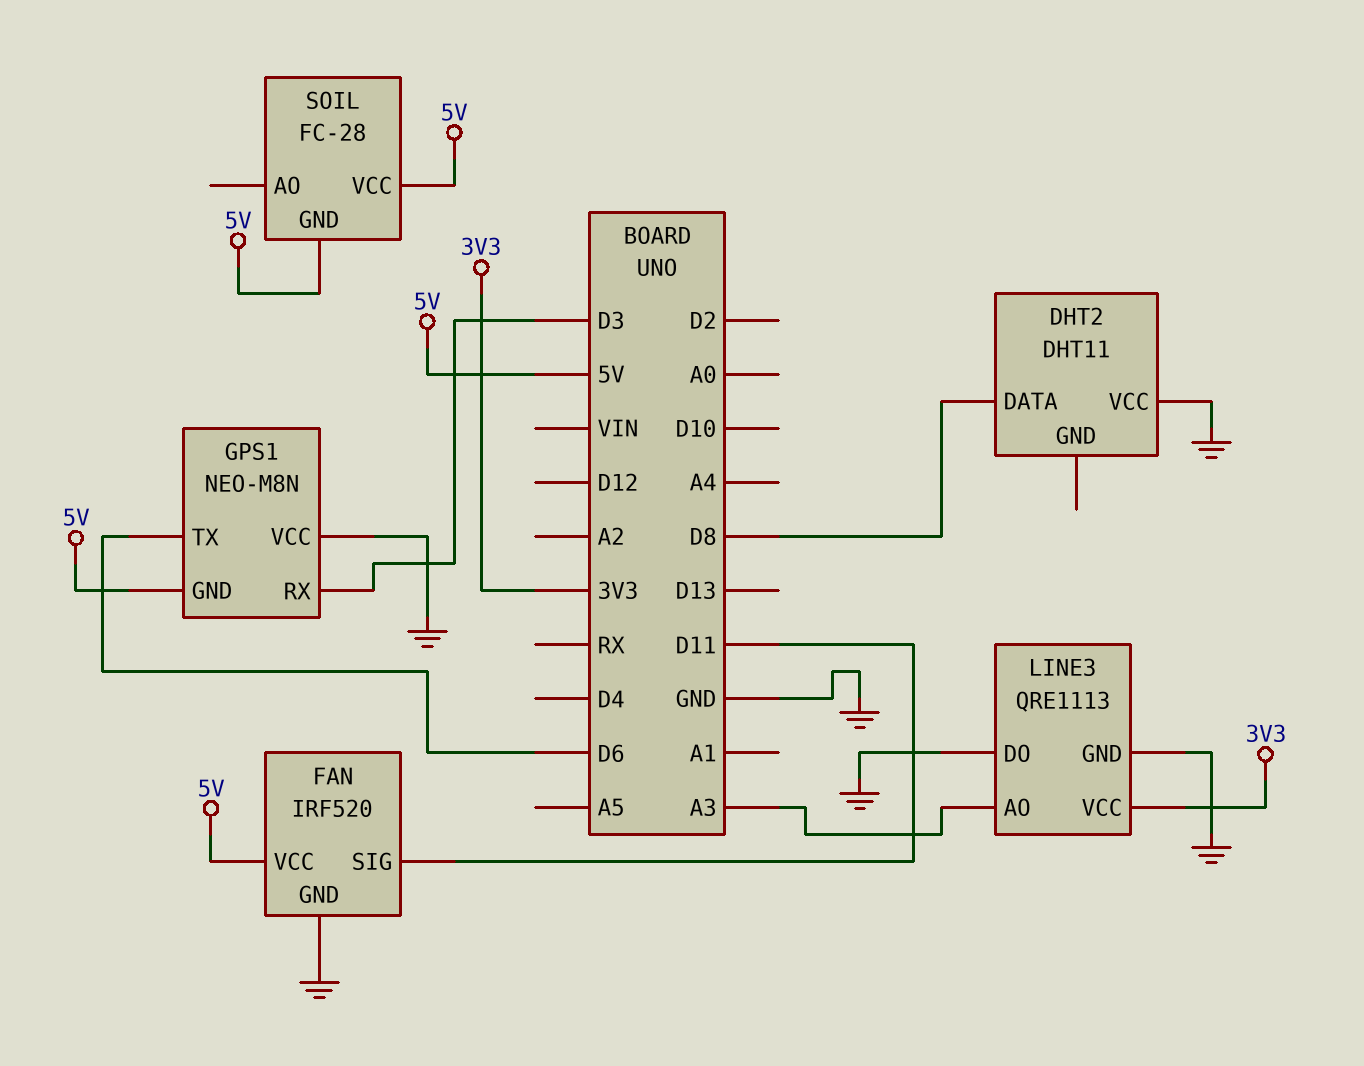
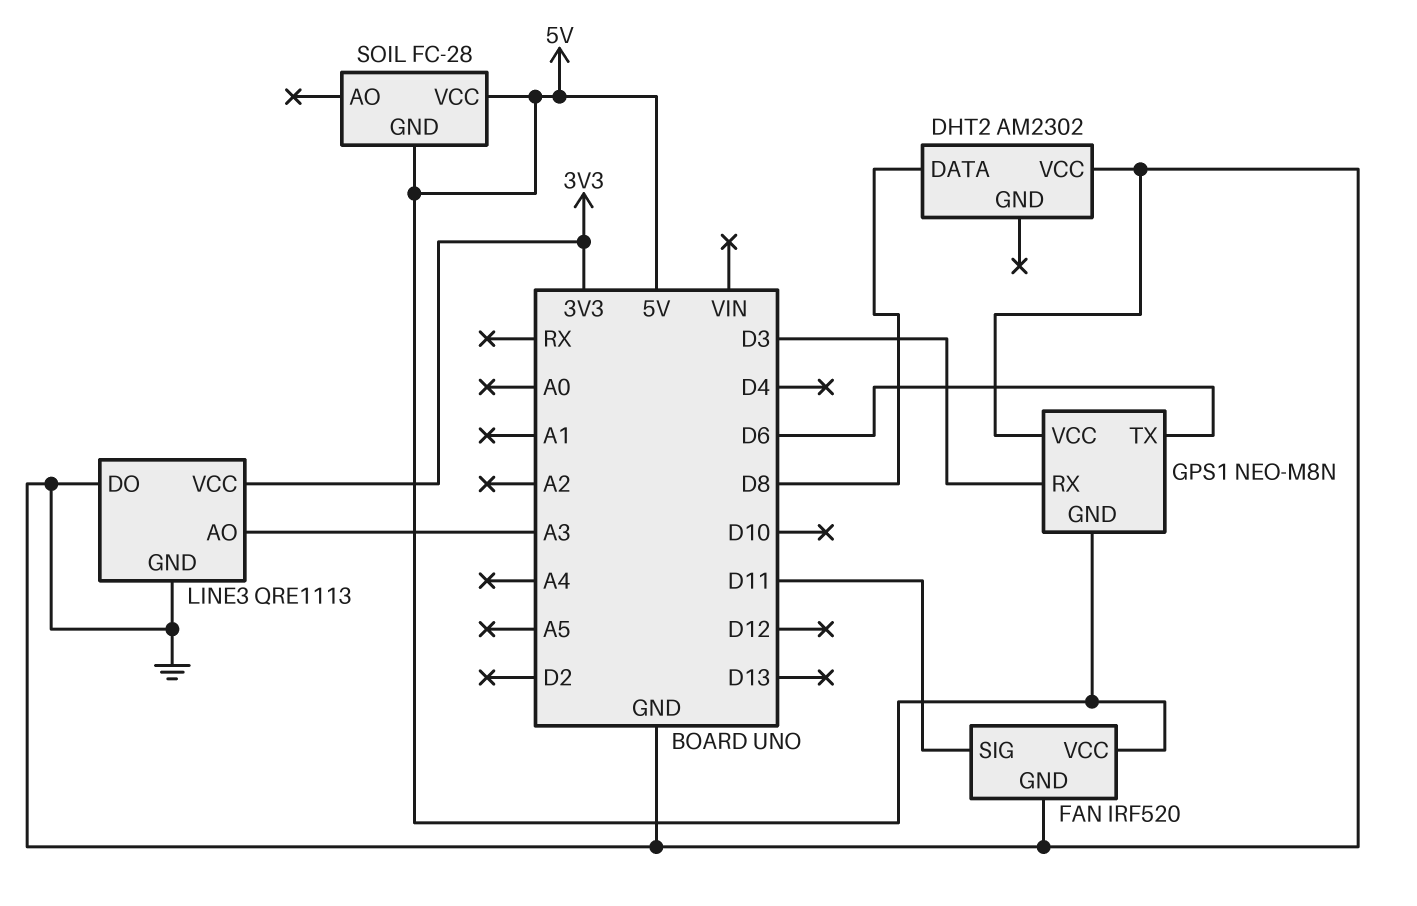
DHT2: DHT11 -> AM2302

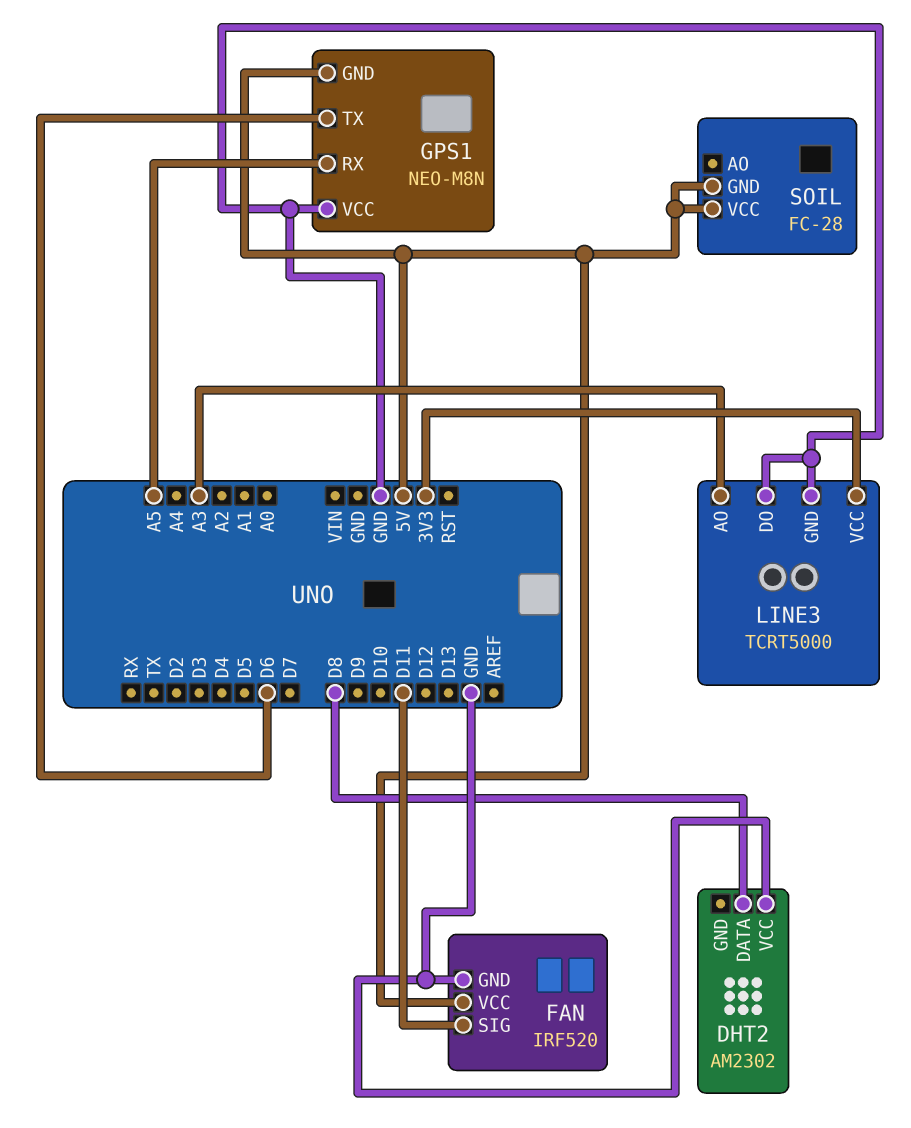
GPS1 pin RX: D3 -> A5
LINE3: QRE1113 -> TCRT5000

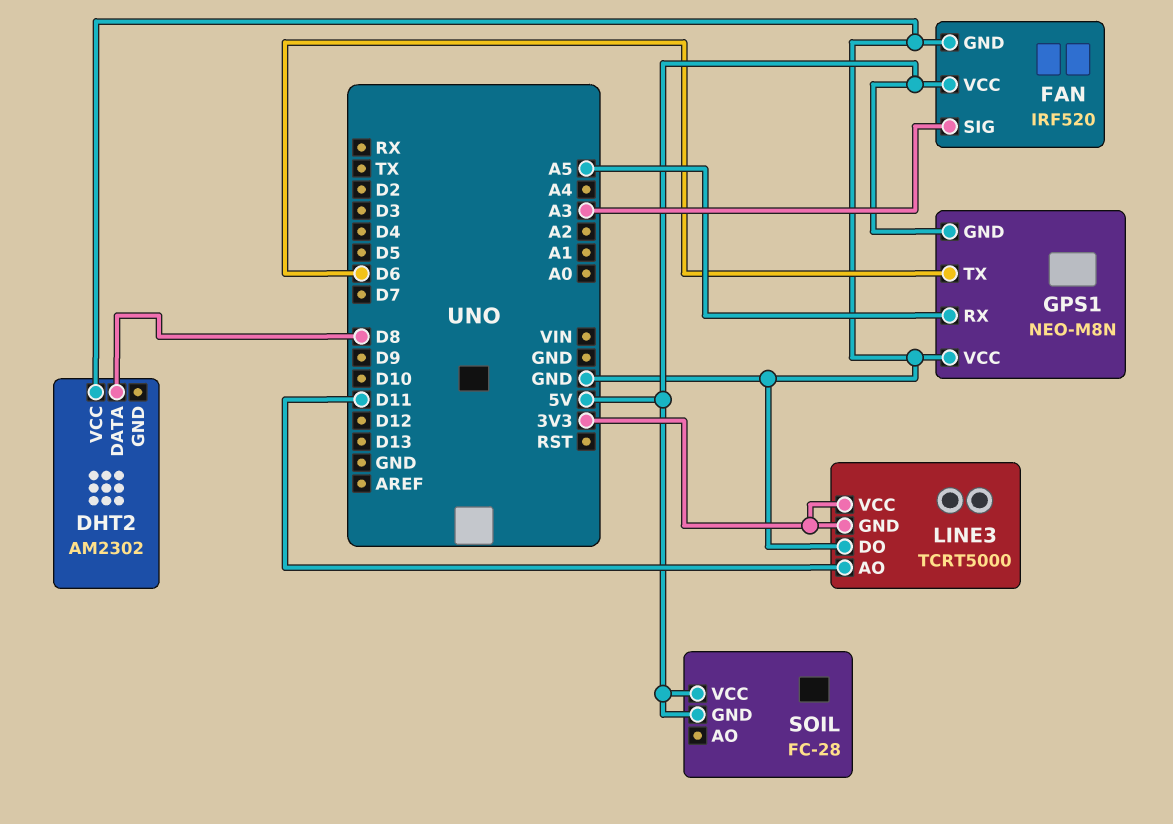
FAN pin SIG: D11 -> A3
LINE3 pin AO: A3 -> D11
LINE3 pin GND: GND -> 3V3

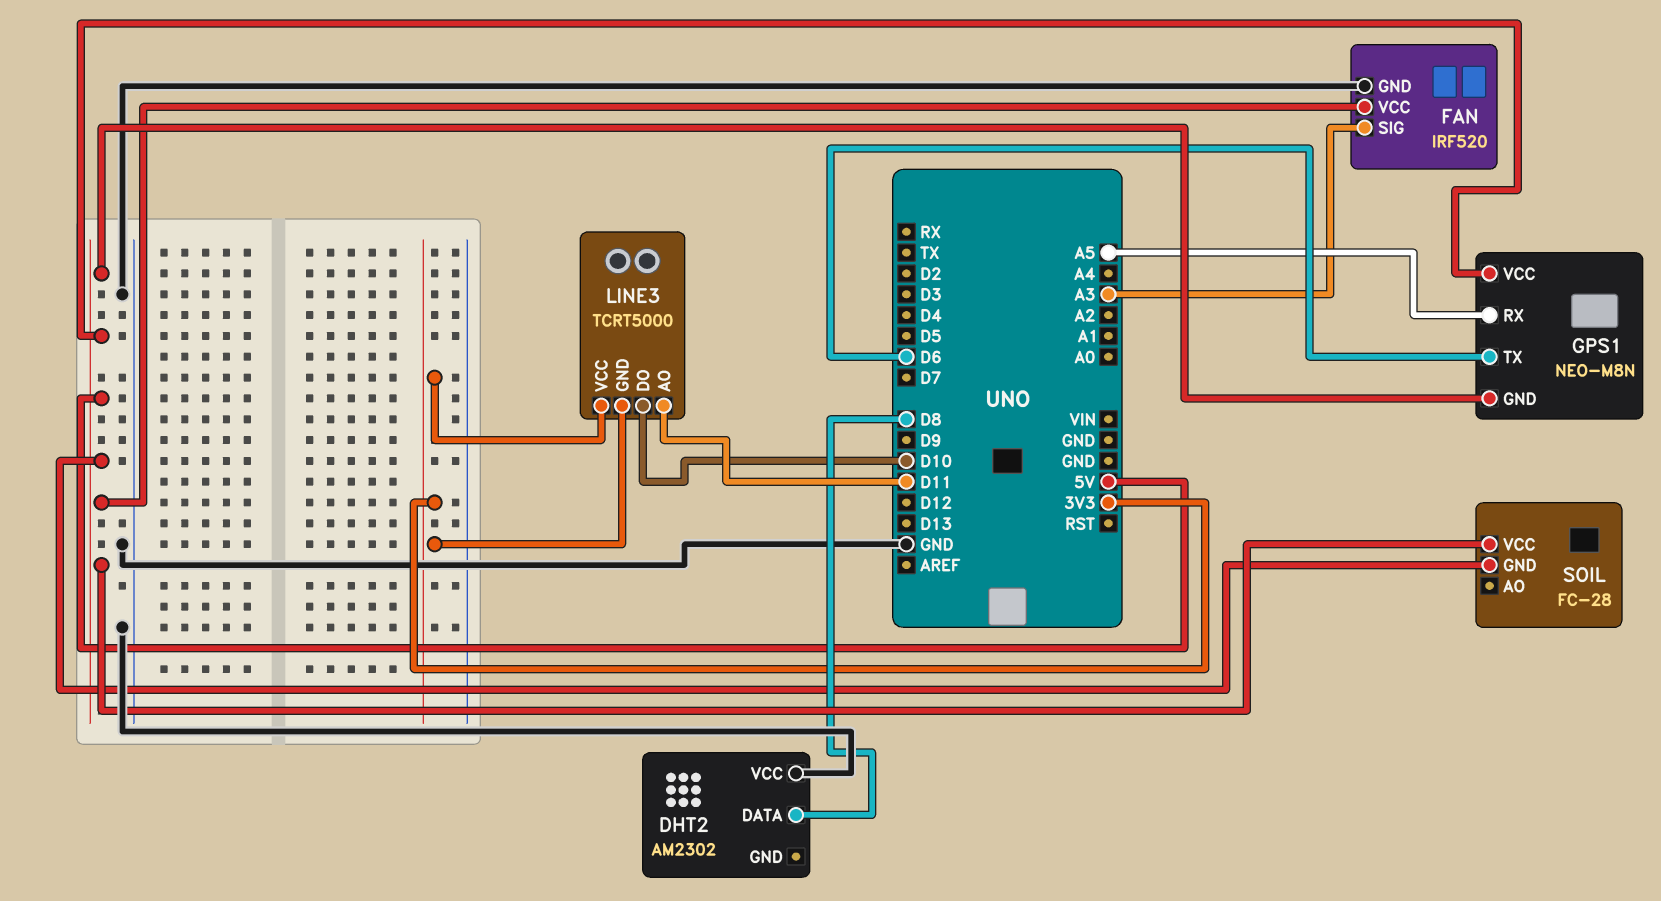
GPS1 pin VCC: GND -> 5V
LINE3 pin DO: GND -> D10

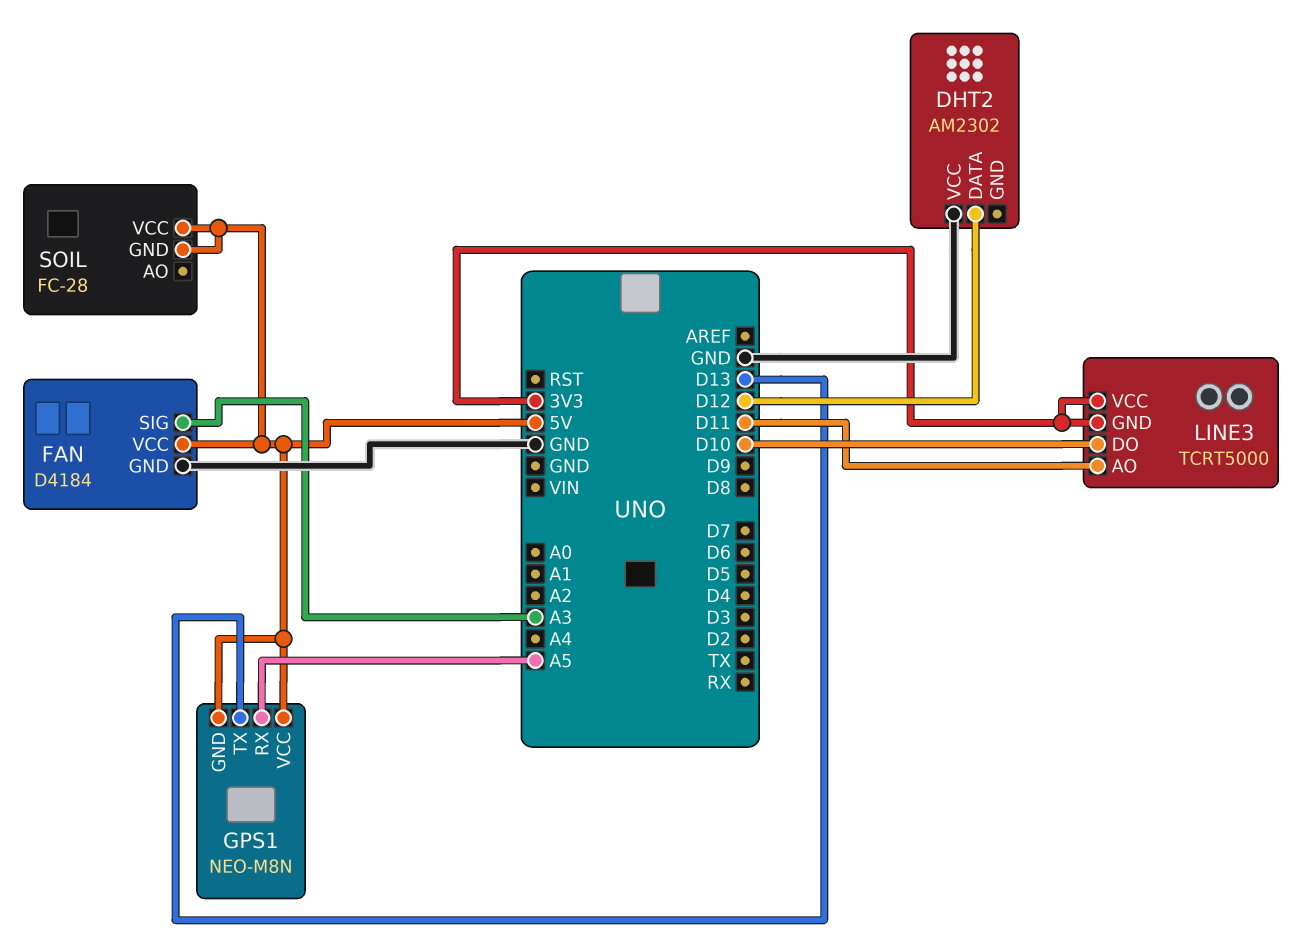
DHT2 pin DATA: D8 -> D12
FAN: IRF520 -> D4184
GPS1 pin TX: D6 -> D13

